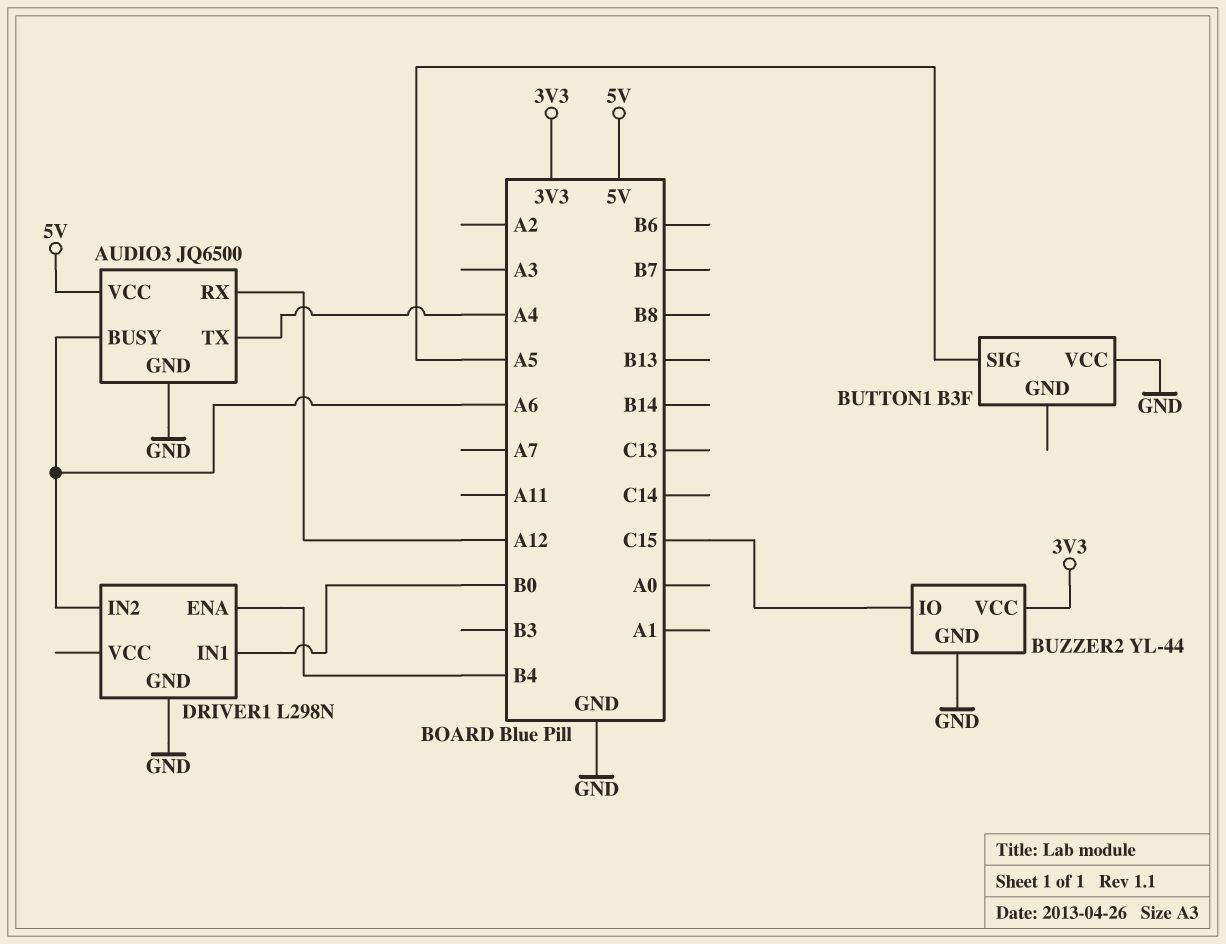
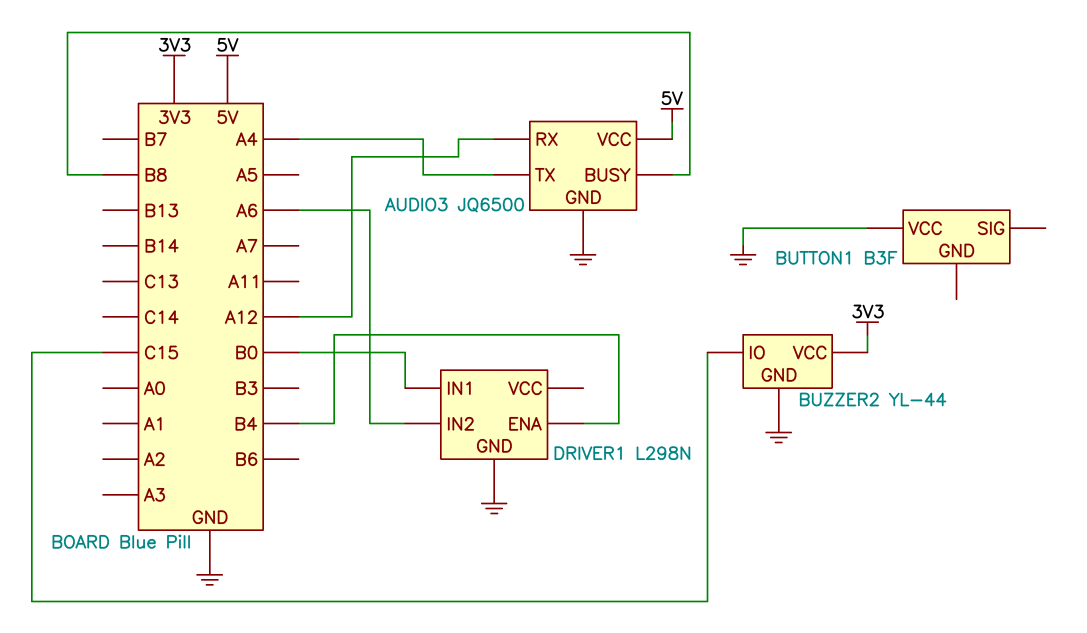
AUDIO3 pin BUSY: A6 -> B8
BUTTON1 pin SIG: A5 -> none

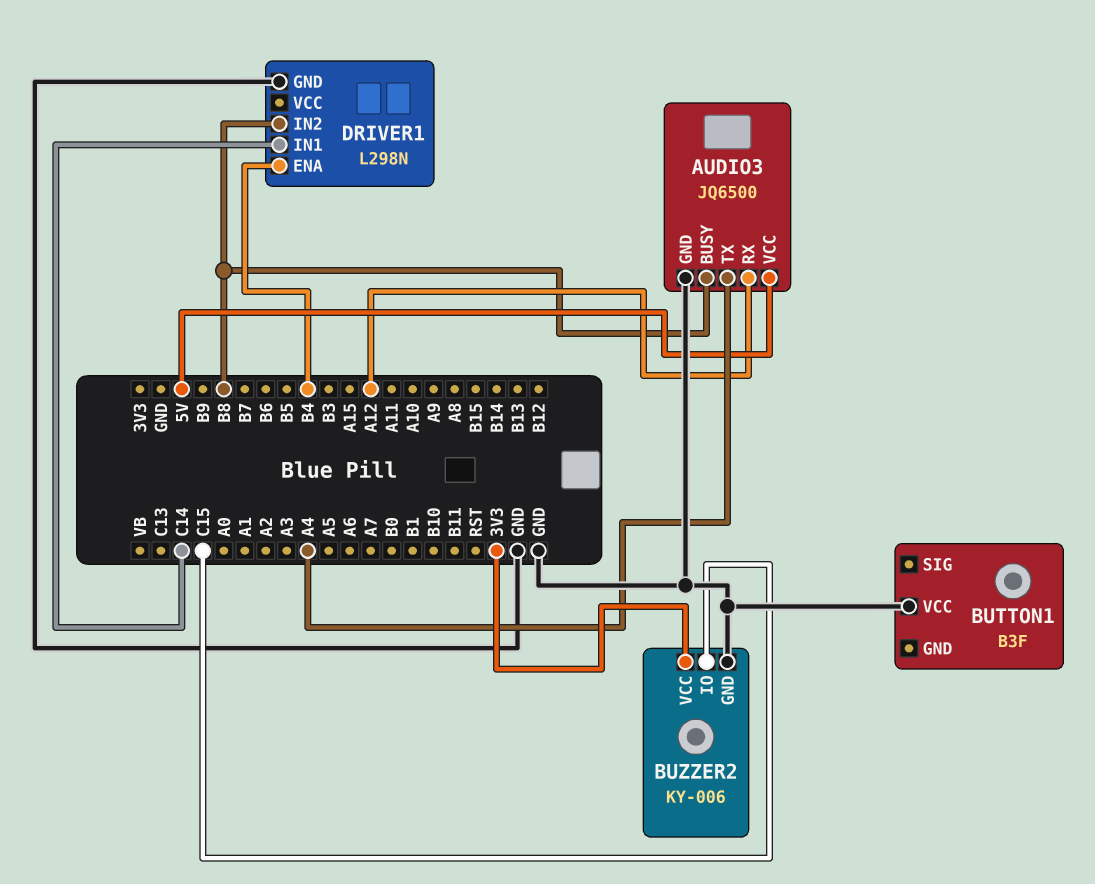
BUZZER2: YL-44 -> KY-006
DRIVER1 pin IN1: B0 -> C14
DRIVER1 pin IN2: A6 -> B8

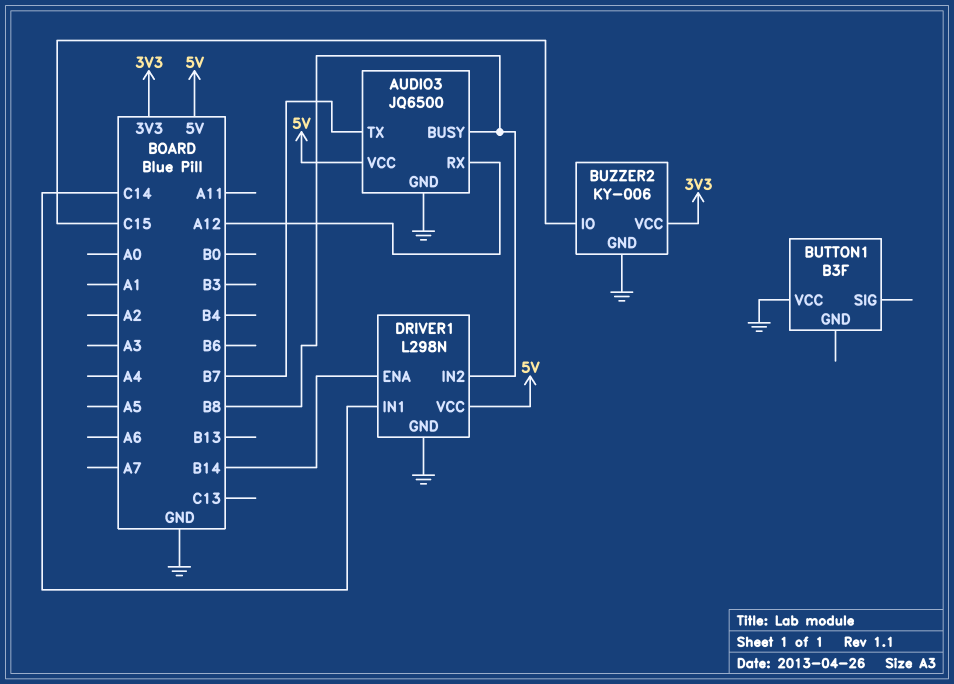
AUDIO3 pin TX: A4 -> B7
DRIVER1 pin ENA: B4 -> B14
DRIVER1 pin VCC: none -> 5V

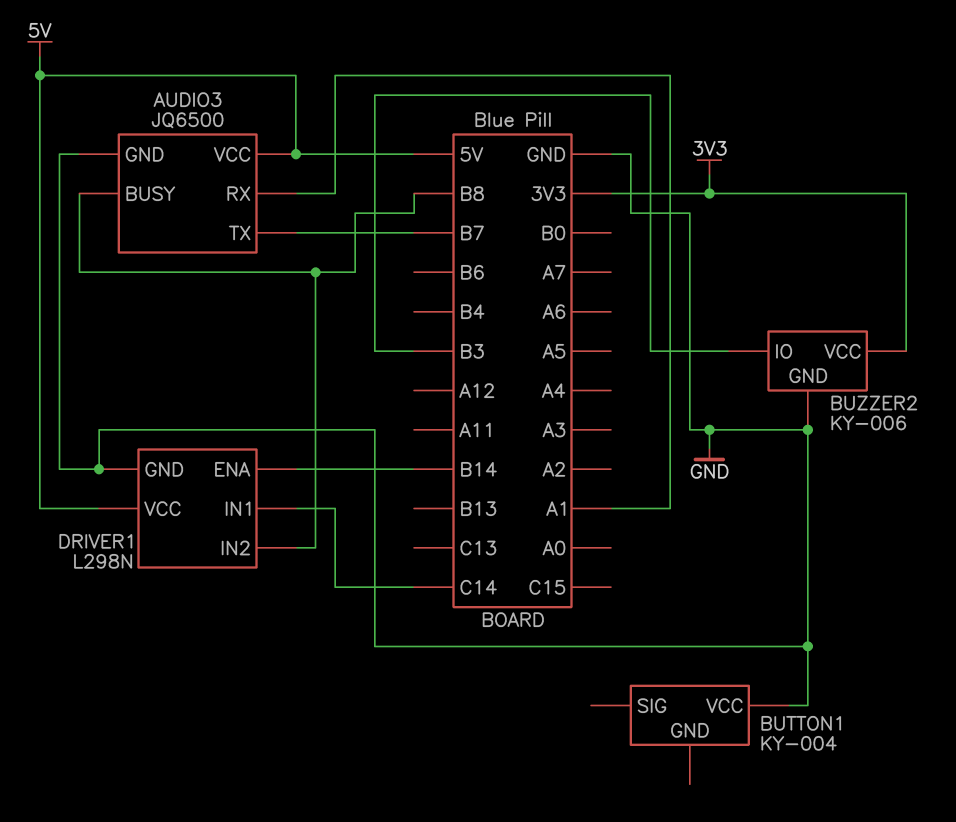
AUDIO3 pin RX: A12 -> A1
BUTTON1: B3F -> KY-004
BUZZER2 pin IO: C15 -> B3

